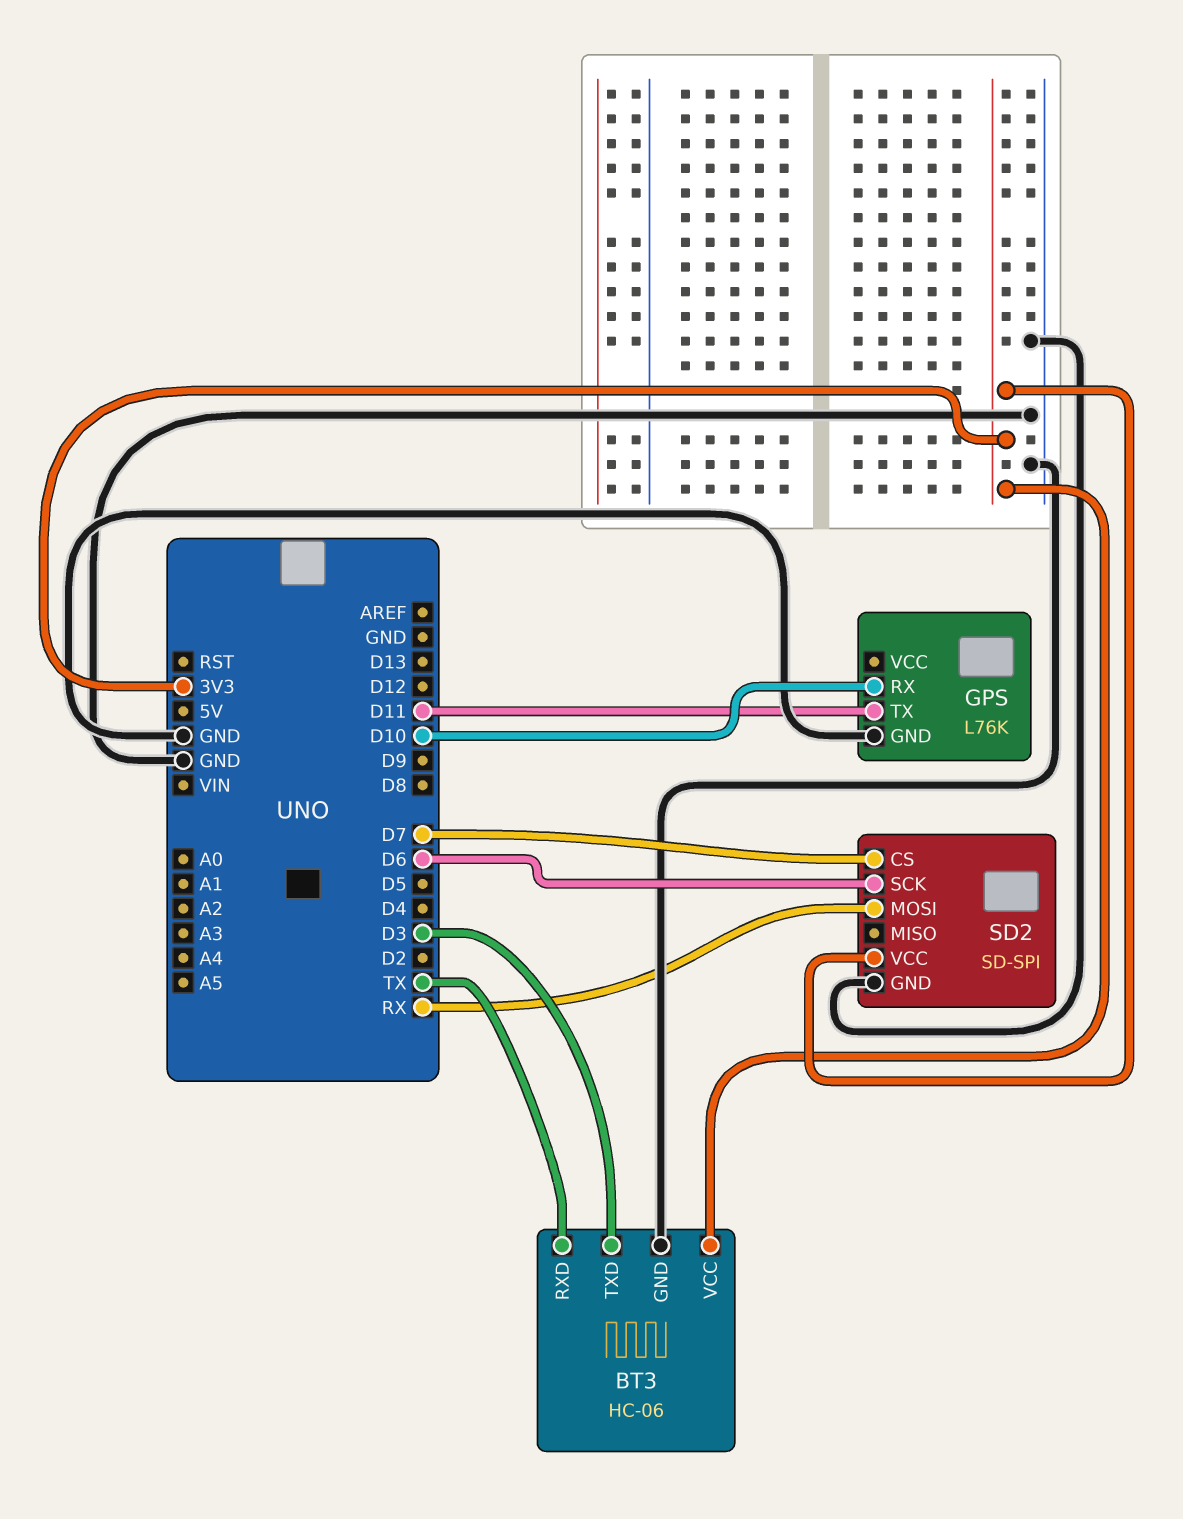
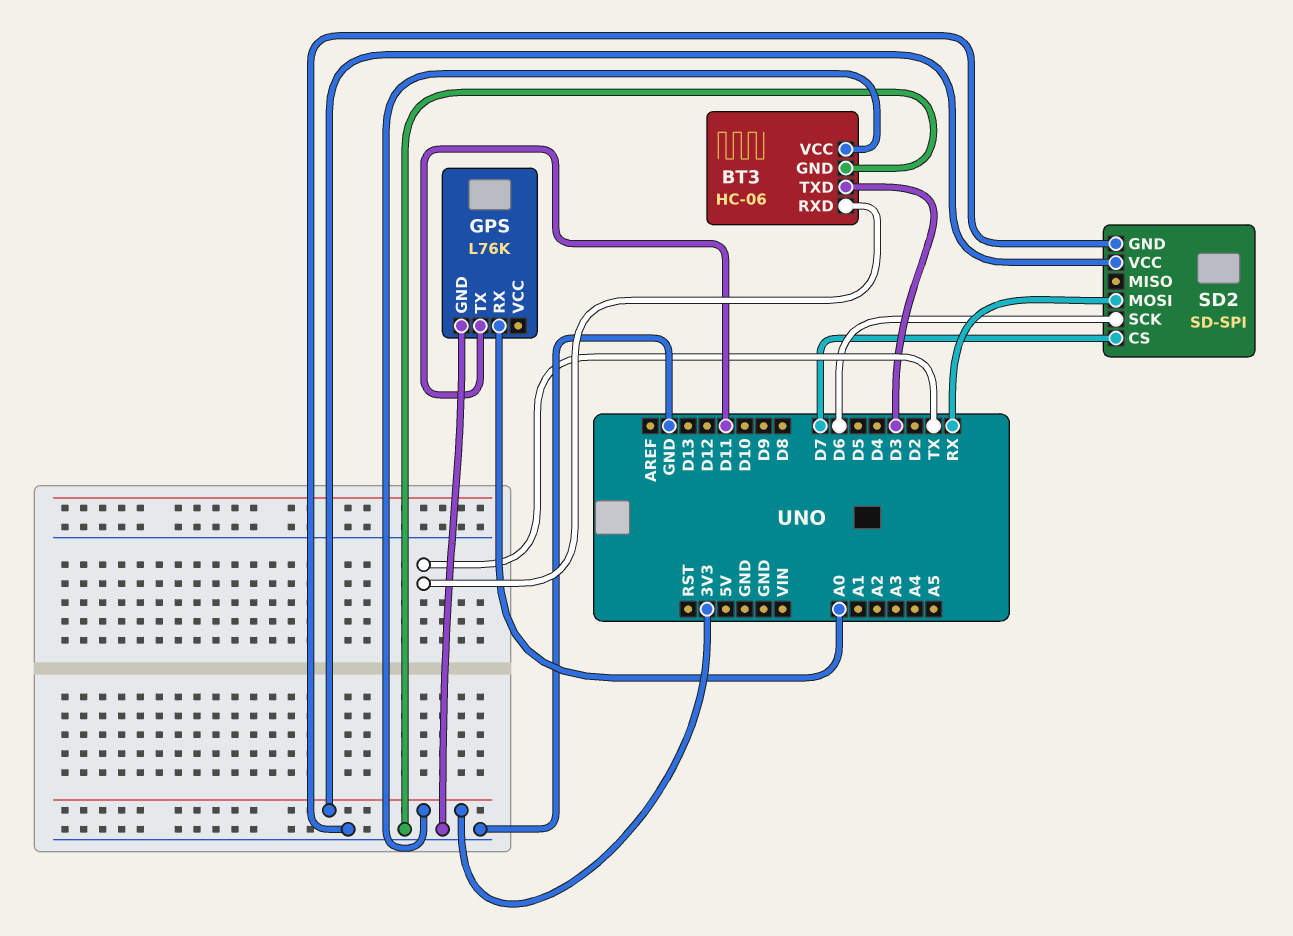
GPS pin RX: D10 -> A0

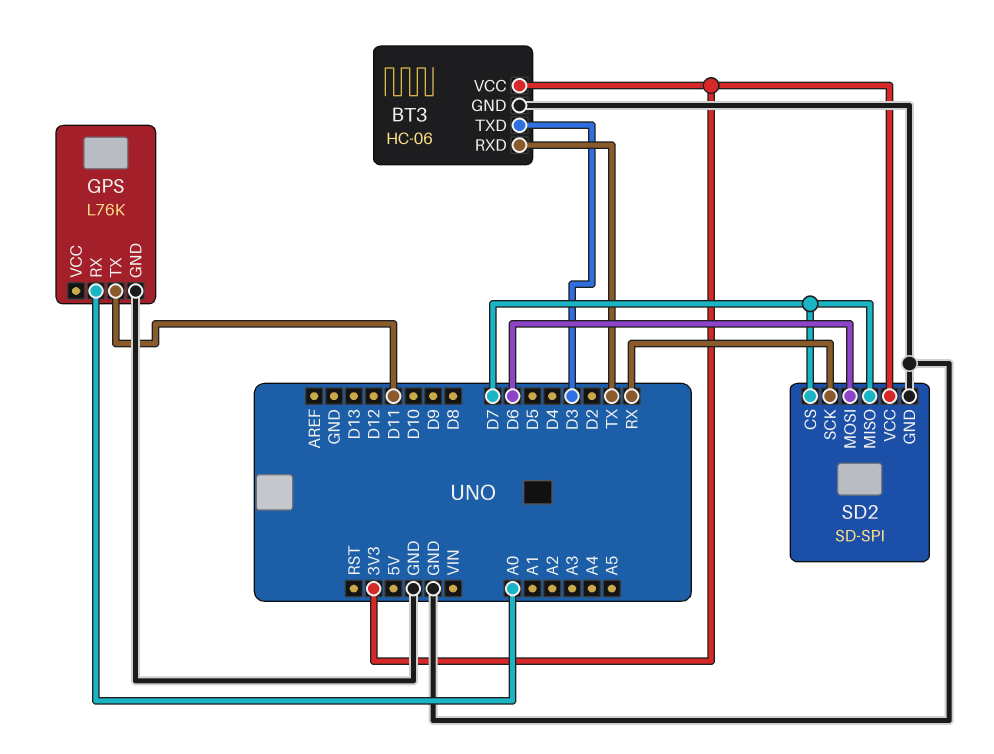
SD2 pin MISO: none -> D7
SD2 pin MOSI: RX -> D6
SD2 pin SCK: D6 -> RX

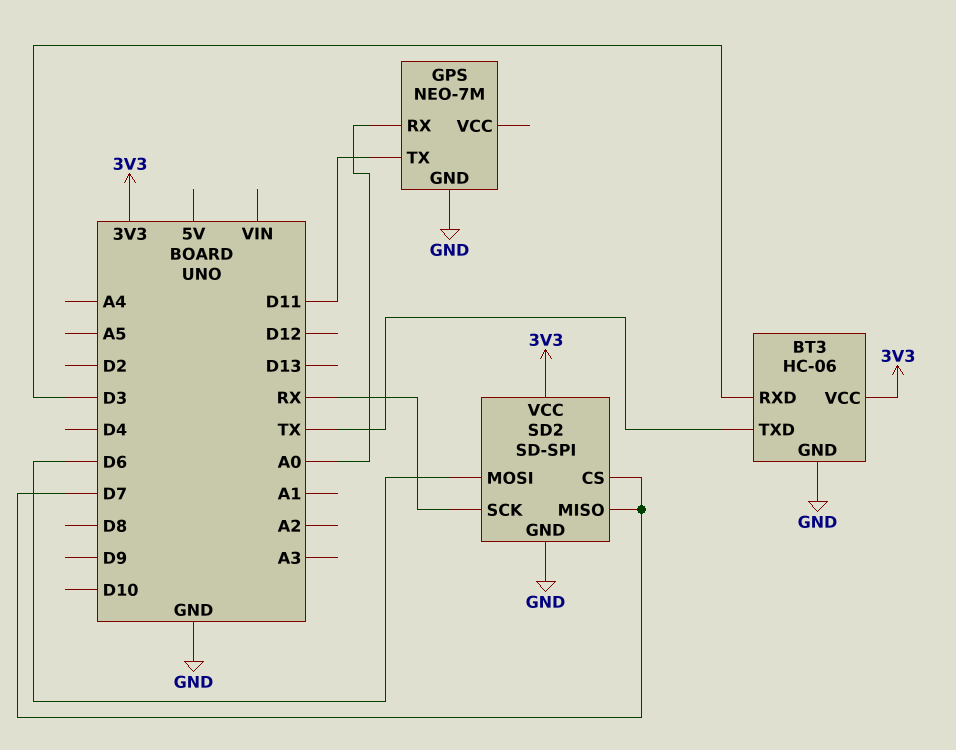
BT3 pin RXD: TX -> D3
BT3 pin TXD: D3 -> TX
GPS: L76K -> NEO-7M

